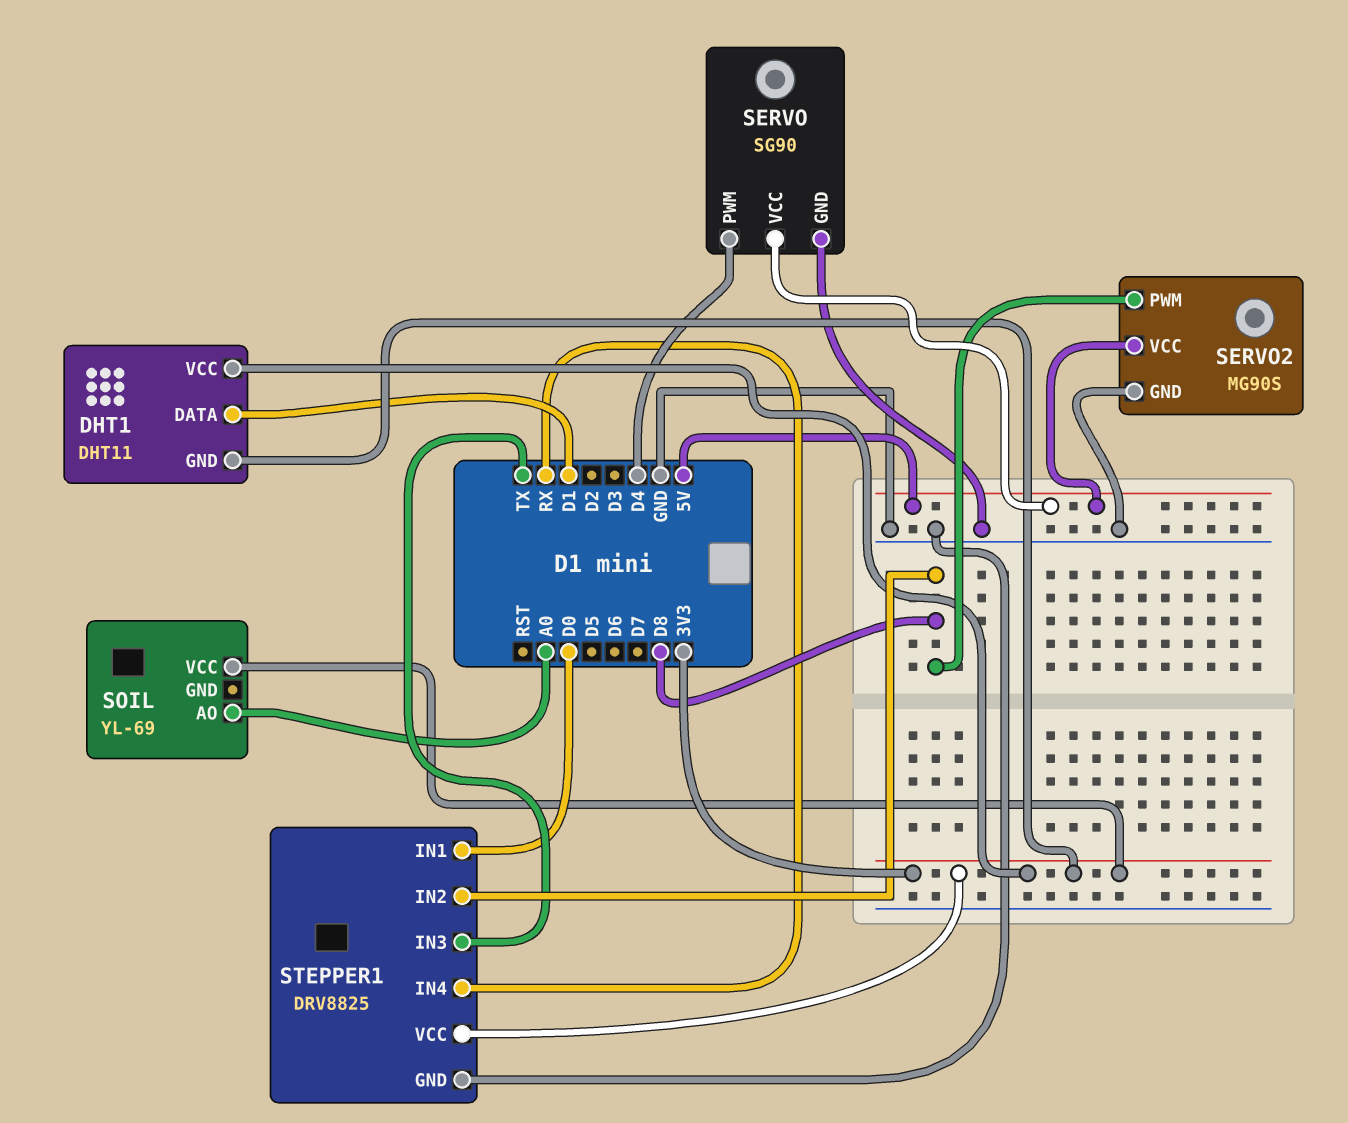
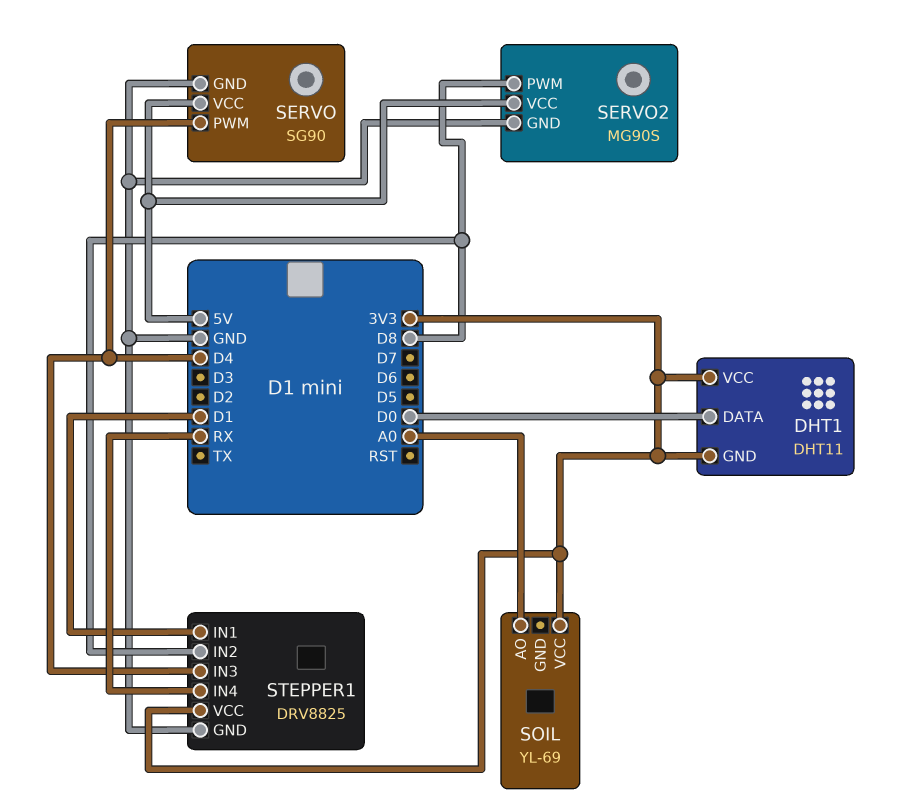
DHT1 pin DATA: D1 -> D0
STEPPER1 pin IN1: D0 -> D1
STEPPER1 pin IN3: TX -> D4

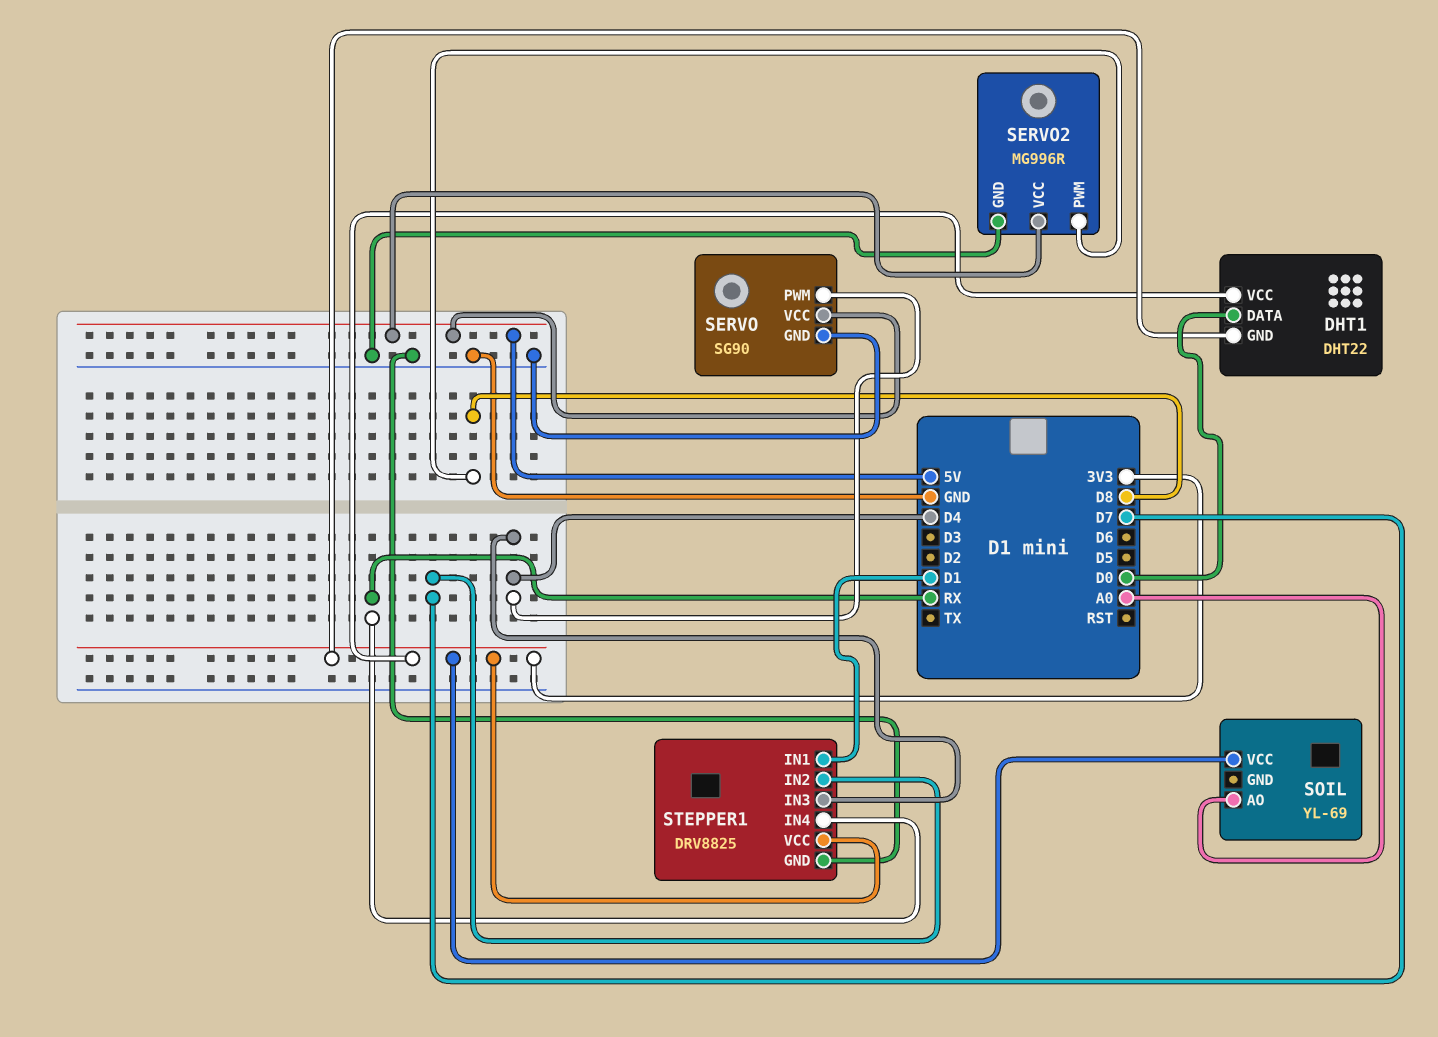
DHT1: DHT11 -> DHT22
SERVO2: MG90S -> MG996R
STEPPER1 pin IN2: D8 -> D7

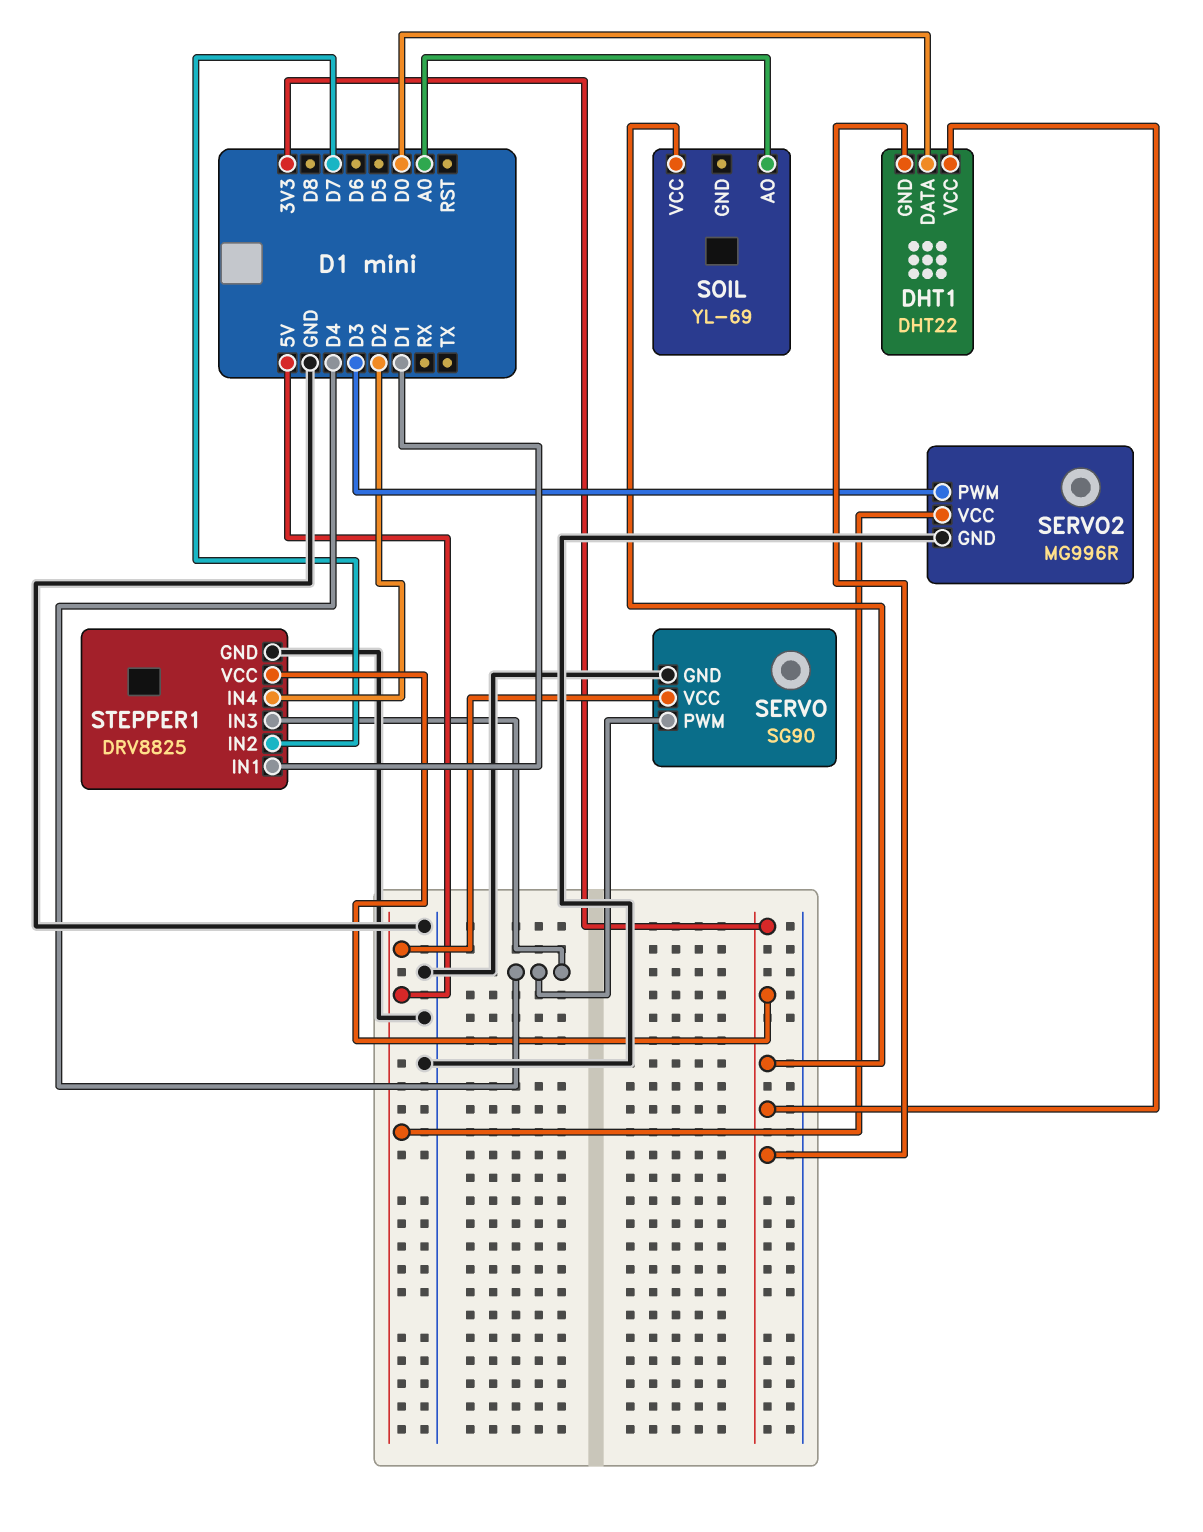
SERVO2 pin PWM: D8 -> D3
STEPPER1 pin IN4: RX -> D2

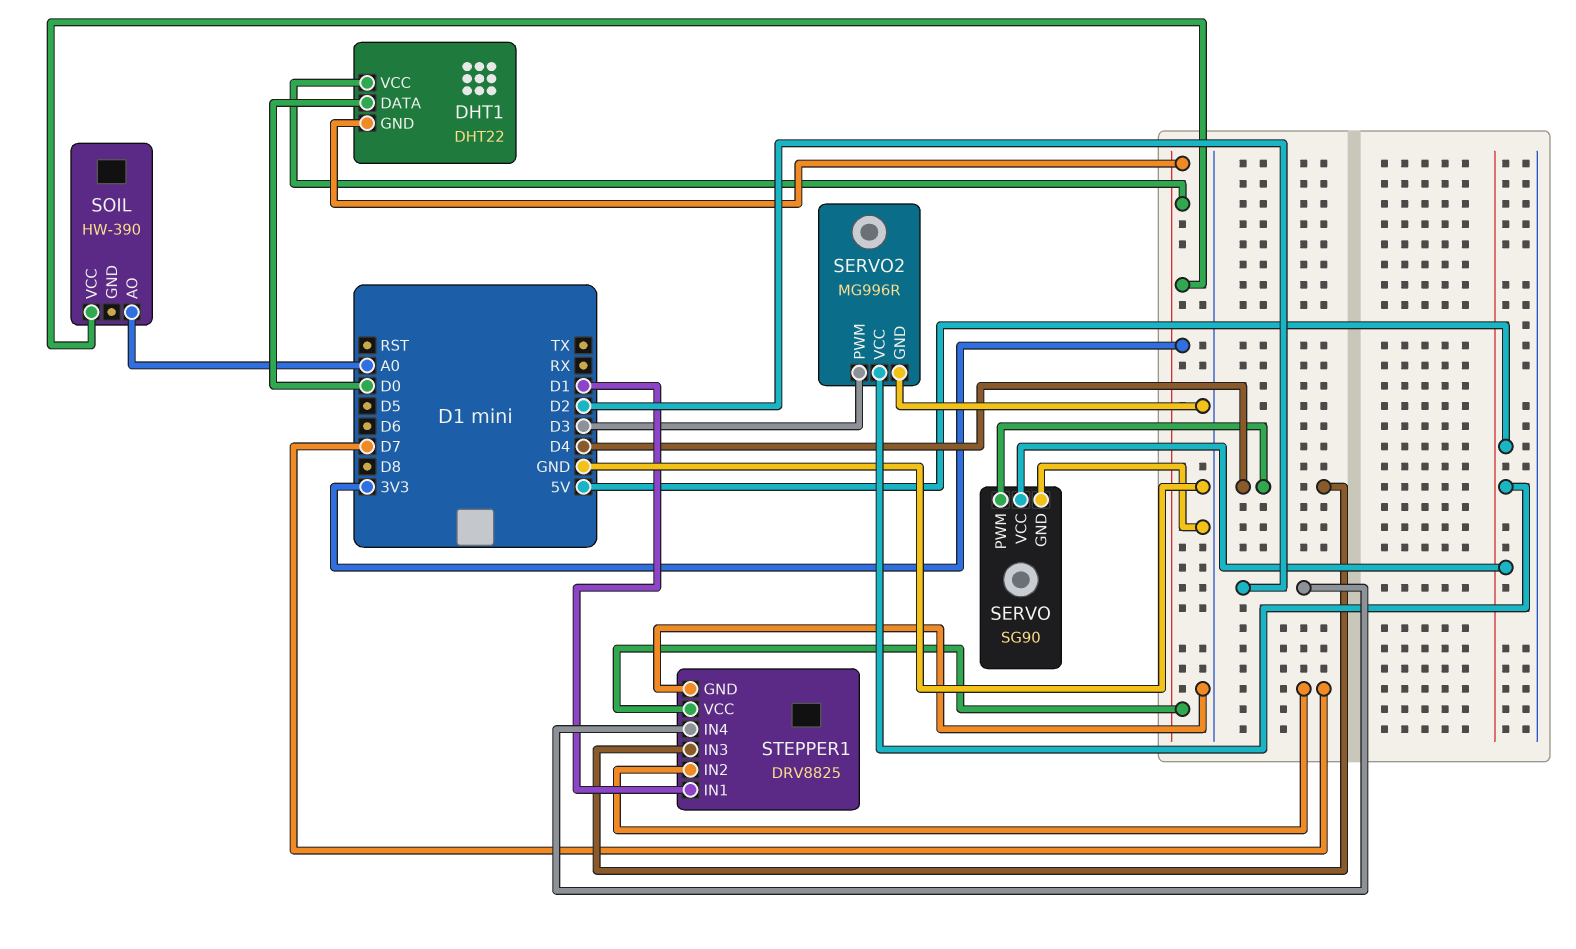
SOIL: YL-69 -> HW-390

